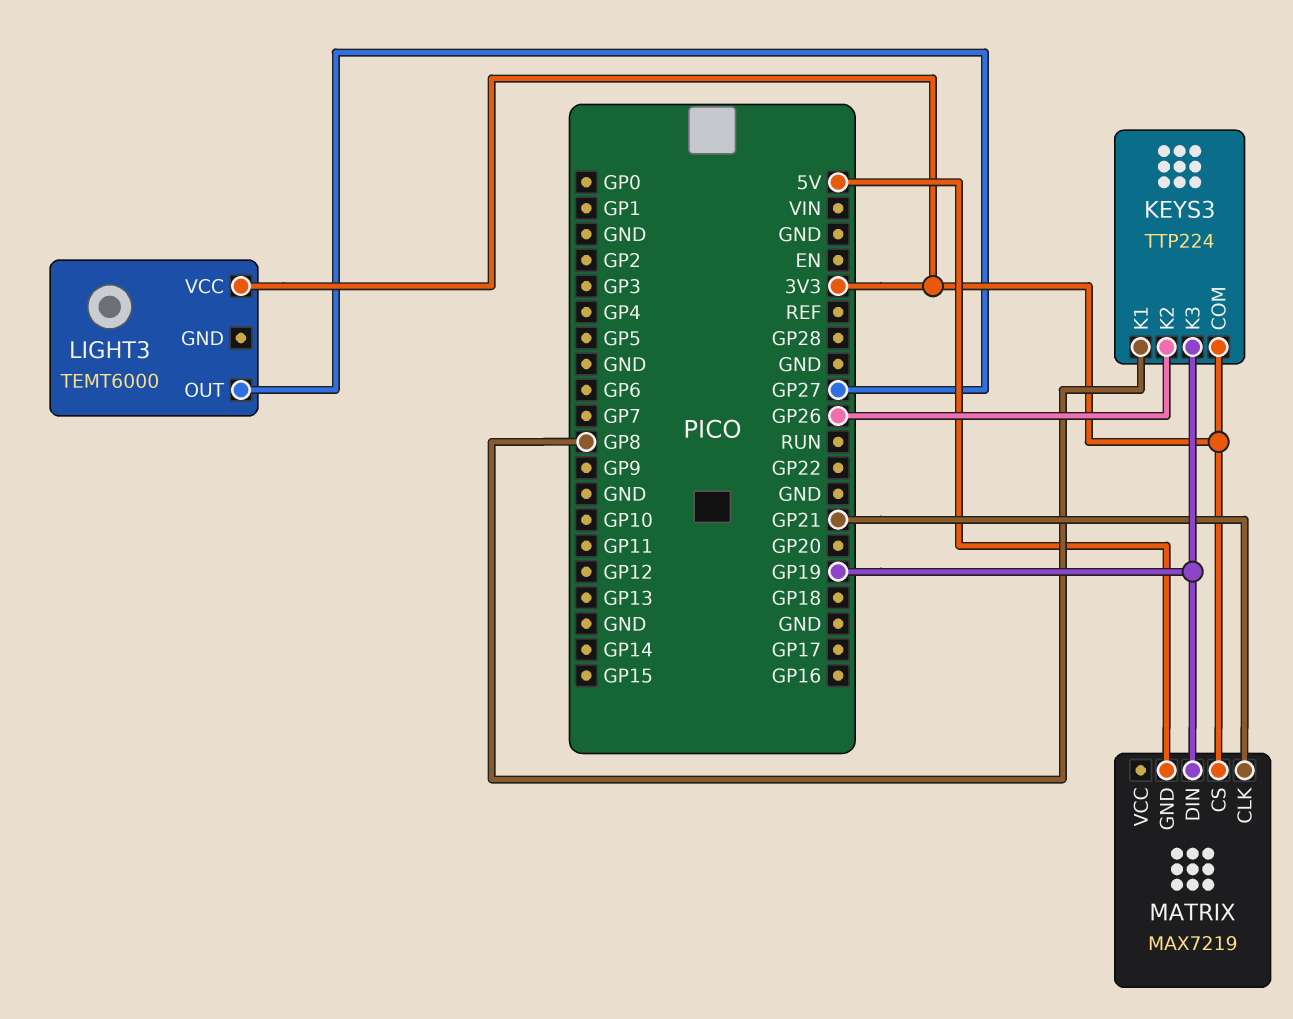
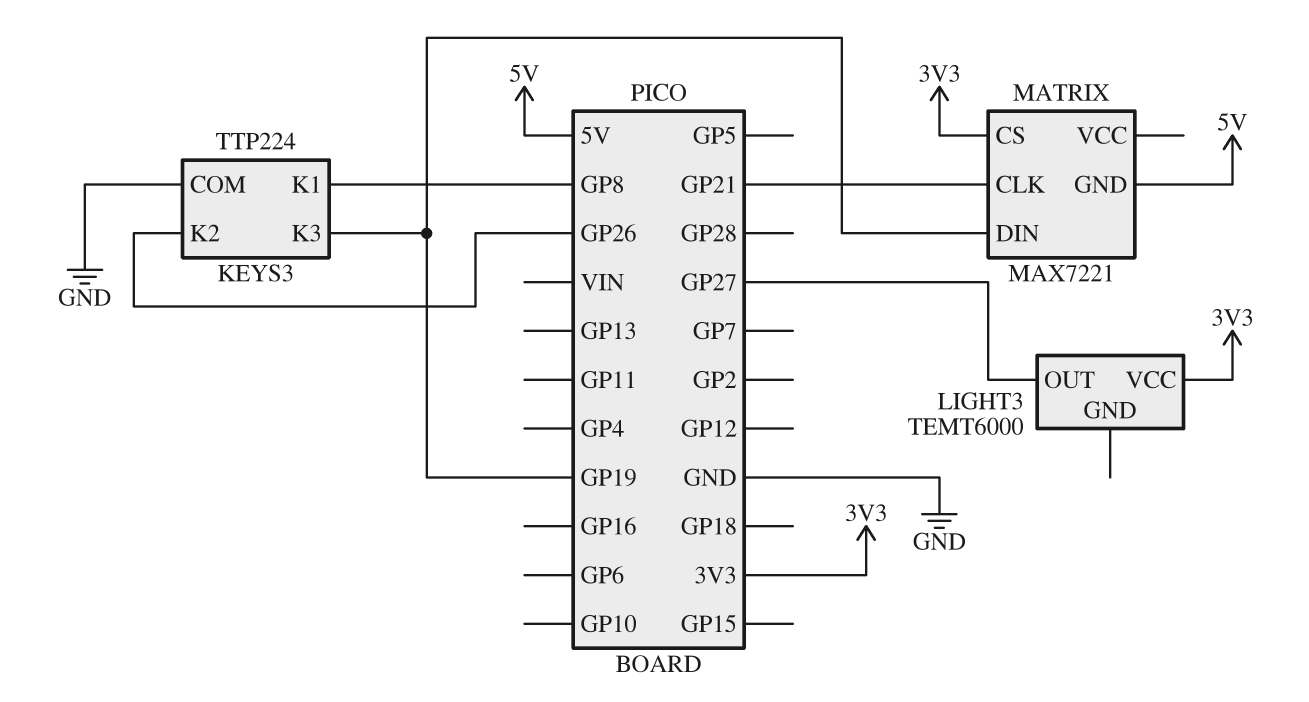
KEYS3 pin COM: 3V3 -> GND
MATRIX: MAX7219 -> MAX7221

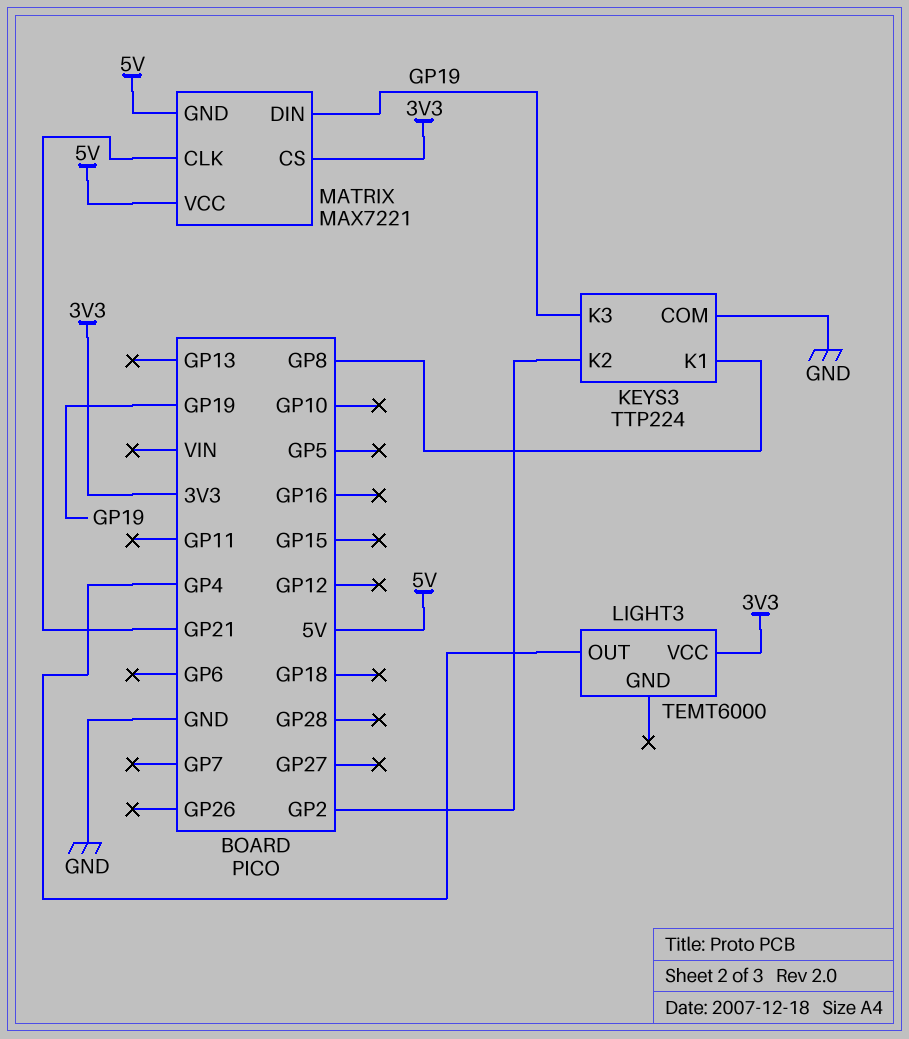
KEYS3 pin K2: GP26 -> GP2
LIGHT3 pin OUT: GP27 -> GP4
MATRIX pin VCC: none -> 5V

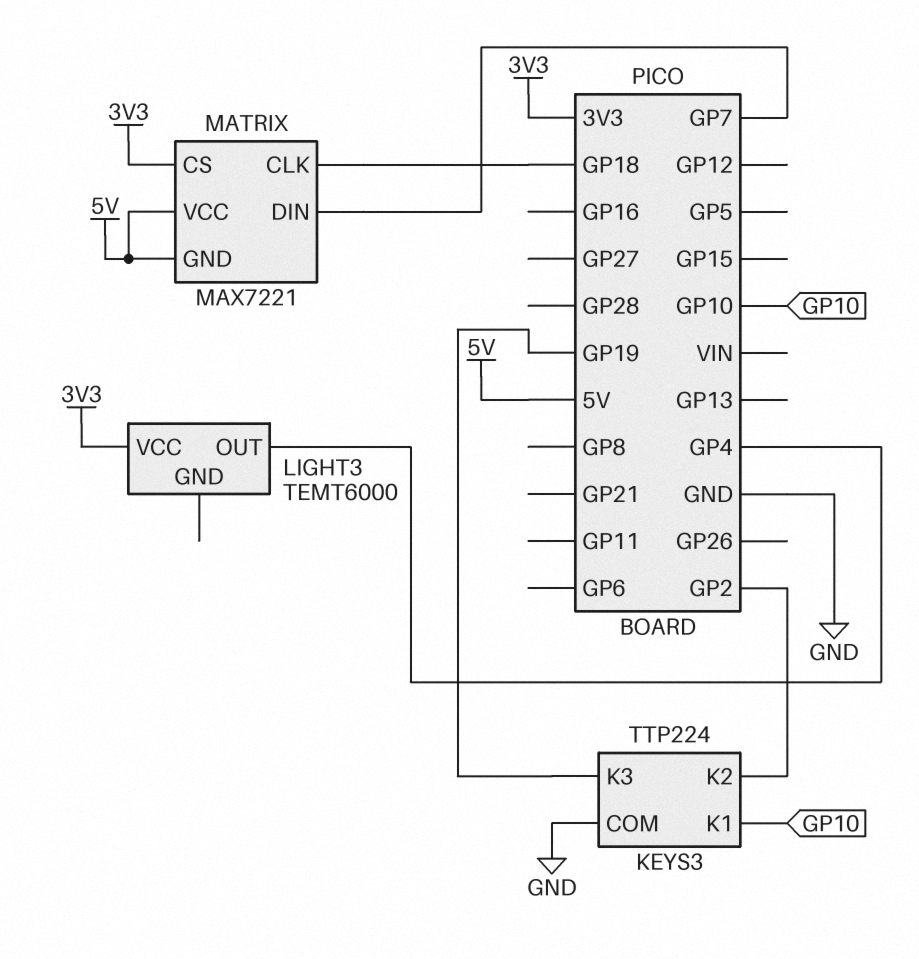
KEYS3 pin K1: GP8 -> GP10
MATRIX pin CLK: GP21 -> GP18
MATRIX pin DIN: GP19 -> GP7

